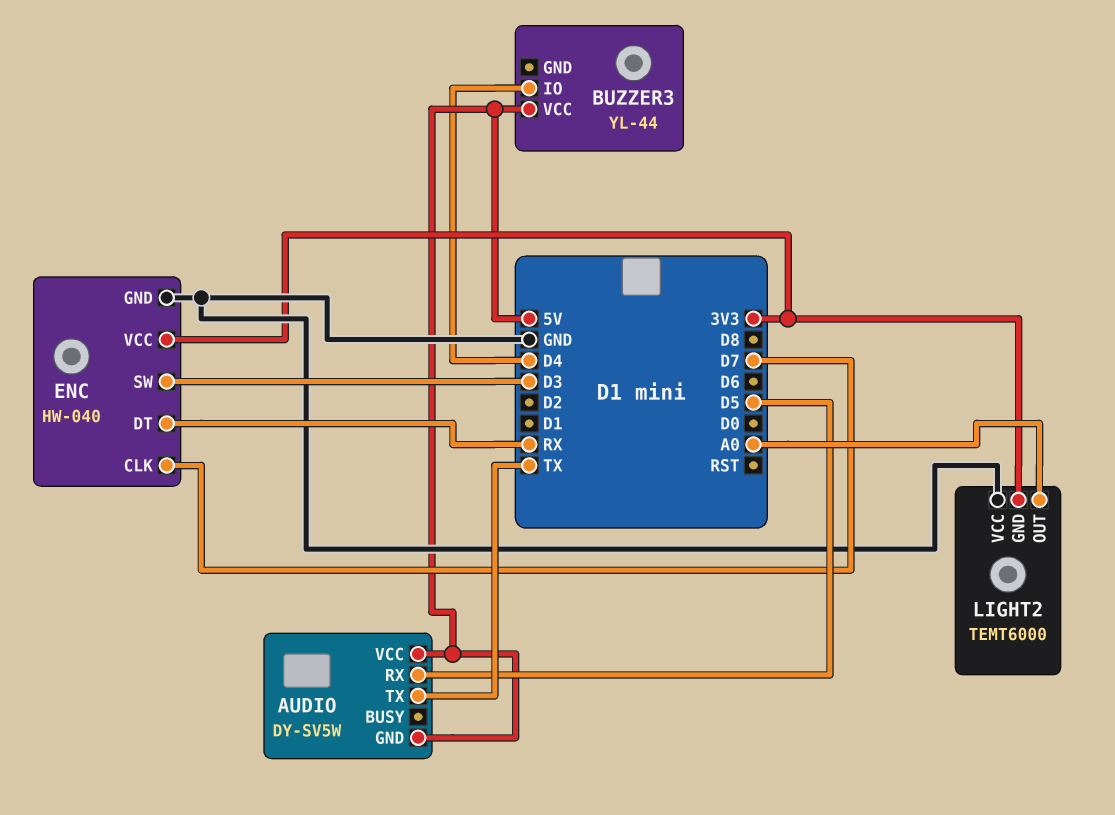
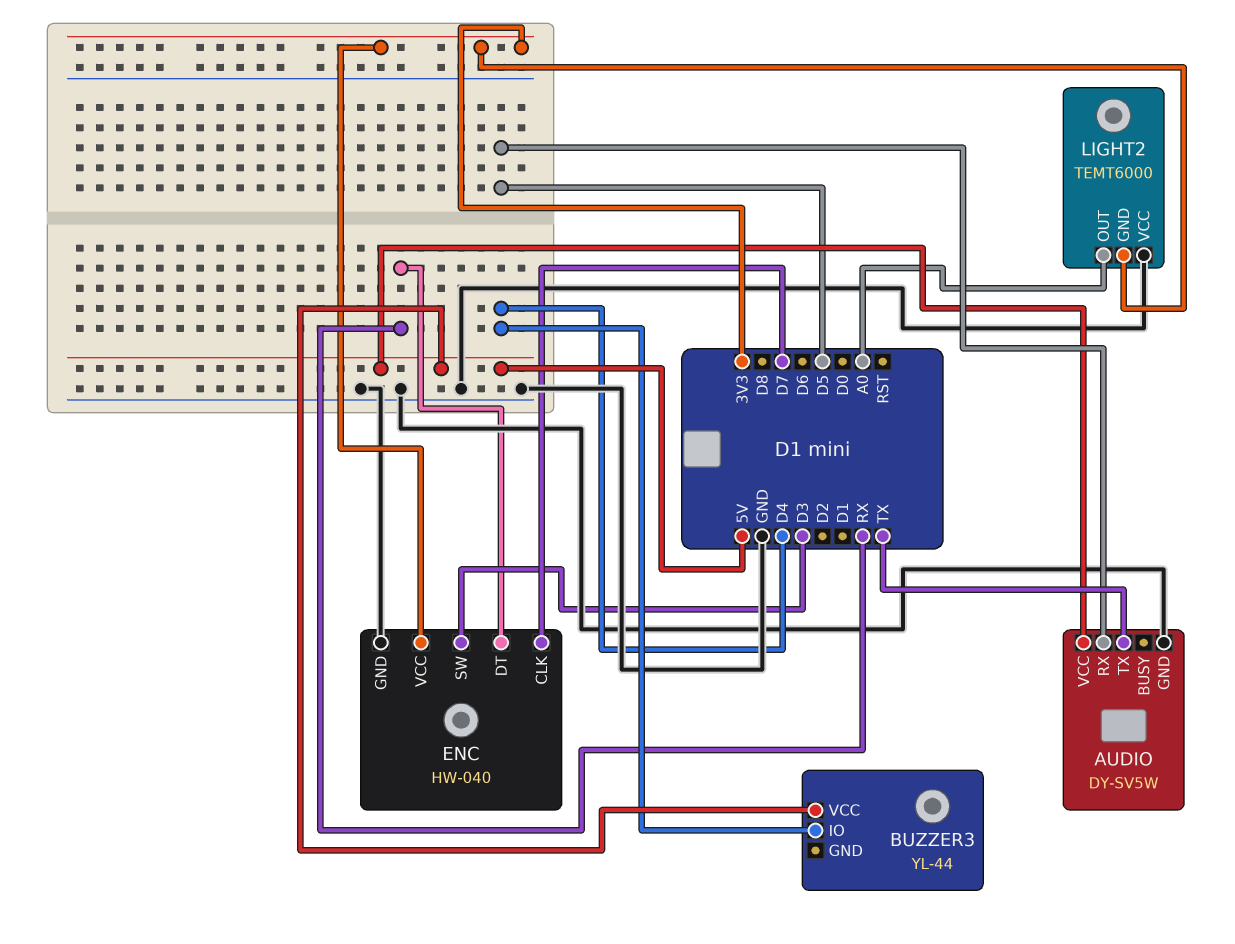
AUDIO pin GND: 5V -> GND

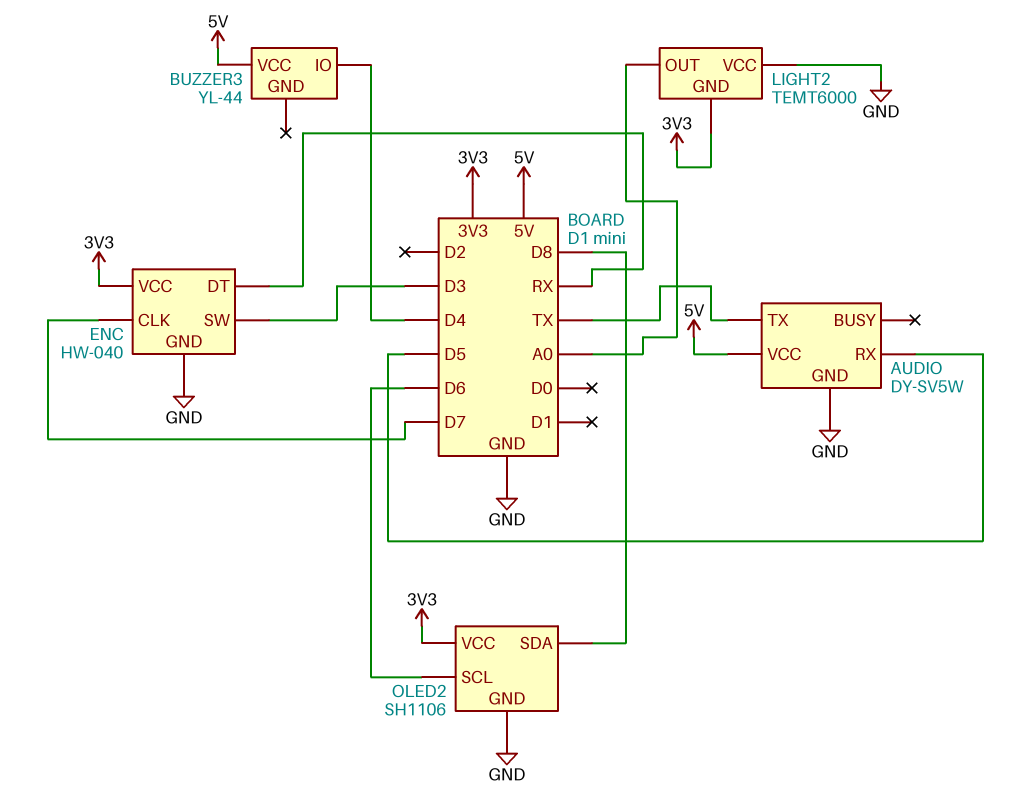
OLED2: none -> SH1106
OLED2 pin GND: none -> GND
OLED2 pin SCL: none -> D6
OLED2 pin SDA: none -> D8
OLED2 pin VCC: none -> 3V3

